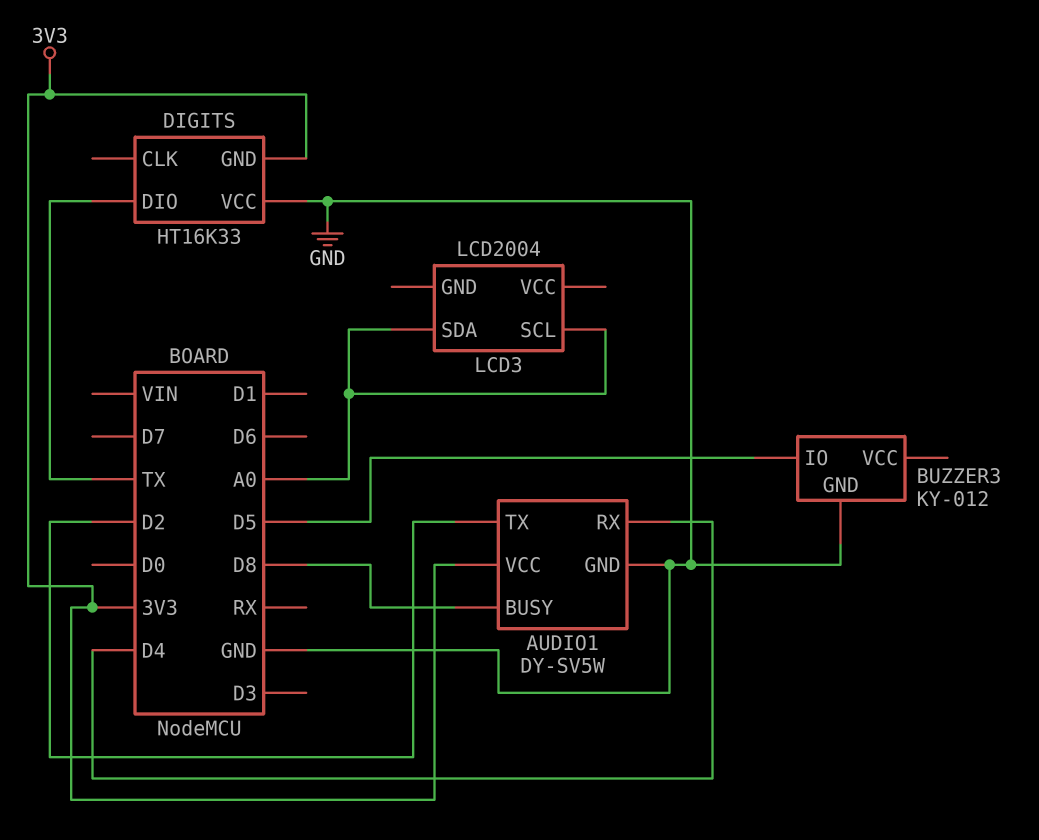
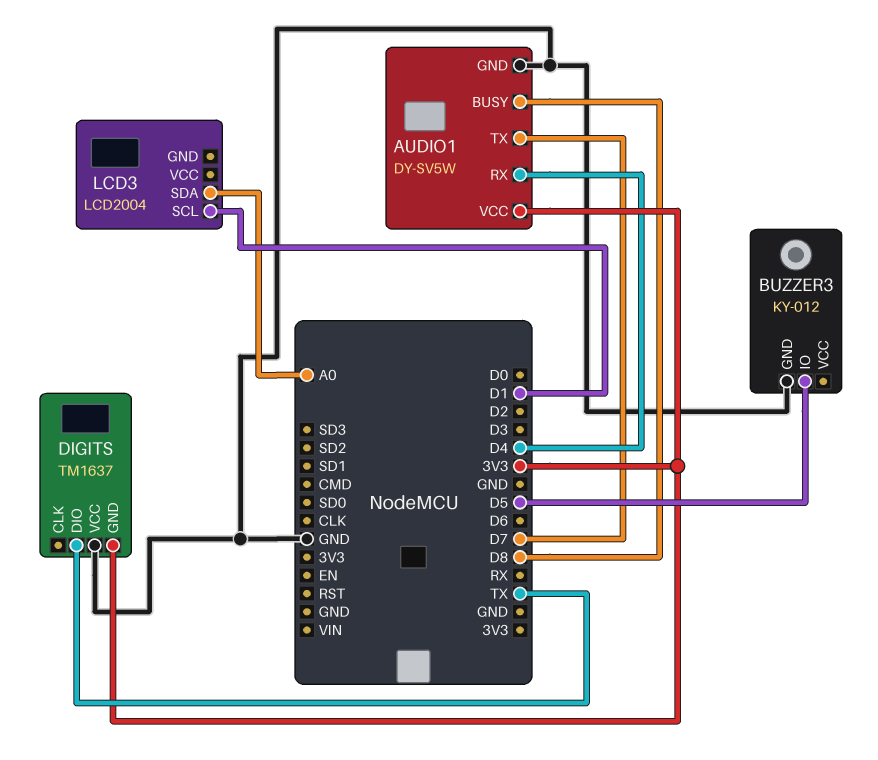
AUDIO1 pin TX: D2 -> D7
DIGITS: HT16K33 -> TM1637
LCD3 pin SCL: A0 -> D1

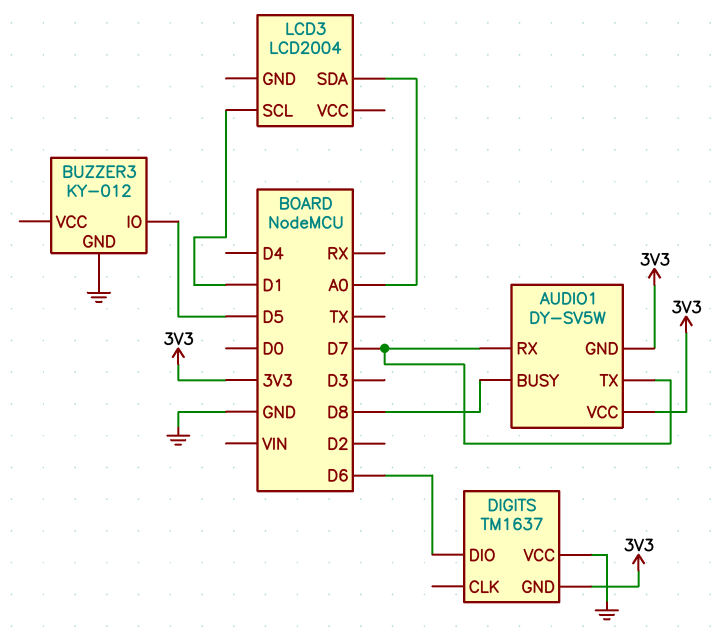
AUDIO1 pin GND: GND -> 3V3
AUDIO1 pin RX: D4 -> D7
DIGITS pin DIO: TX -> D6

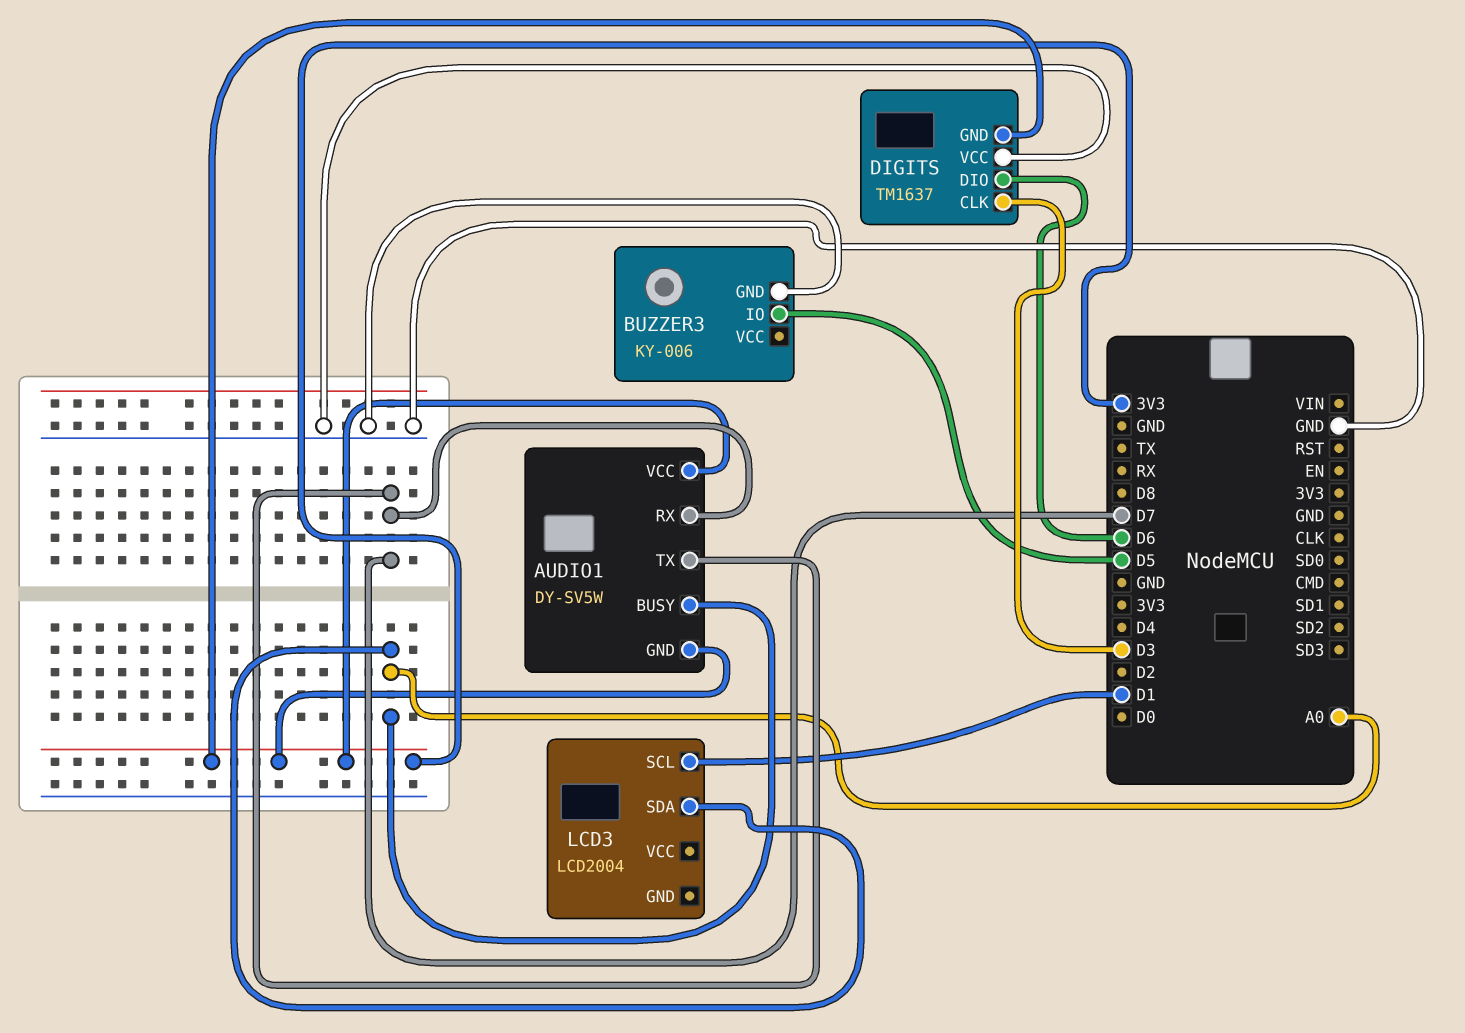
AUDIO1 pin BUSY: D8 -> A0
BUZZER3: KY-012 -> KY-006
DIGITS pin CLK: none -> D3

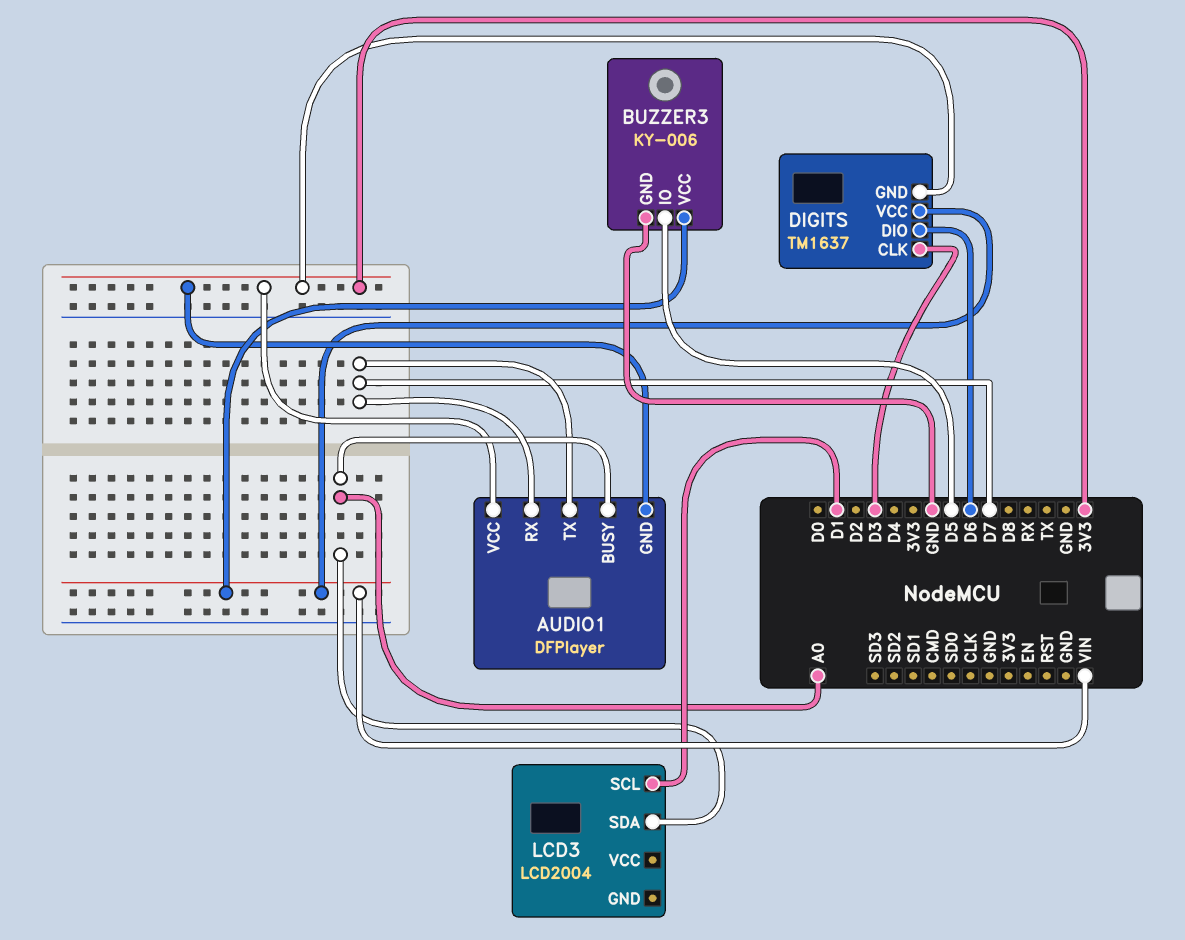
AUDIO1: DY-SV5W -> DFPlayer
BUZZER3 pin VCC: none -> VIN
DIGITS pin VCC: GND -> VIN

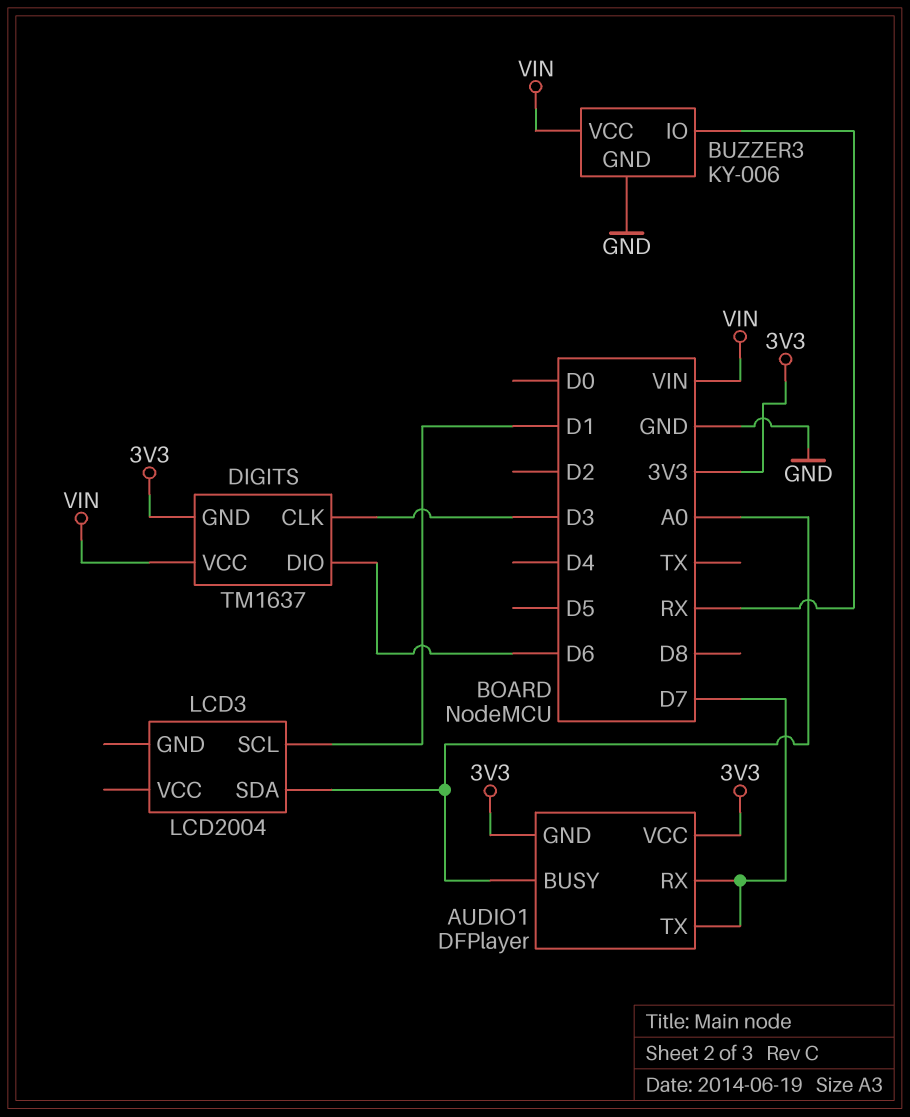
BUZZER3 pin IO: D5 -> RX

